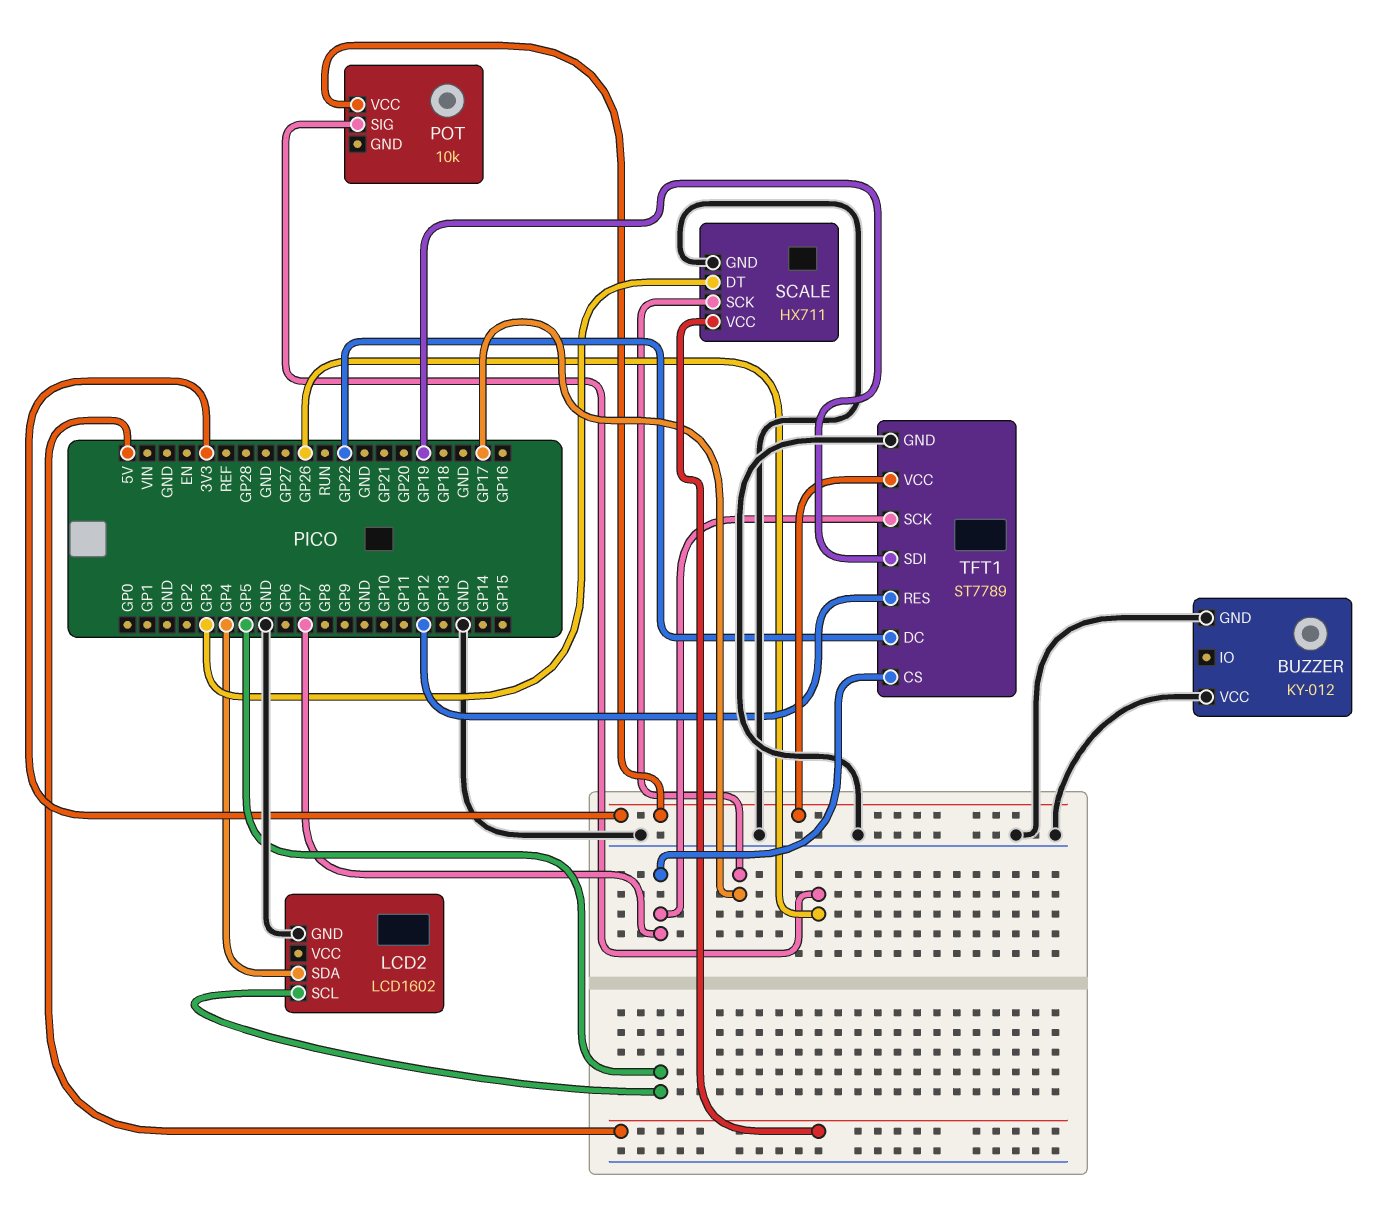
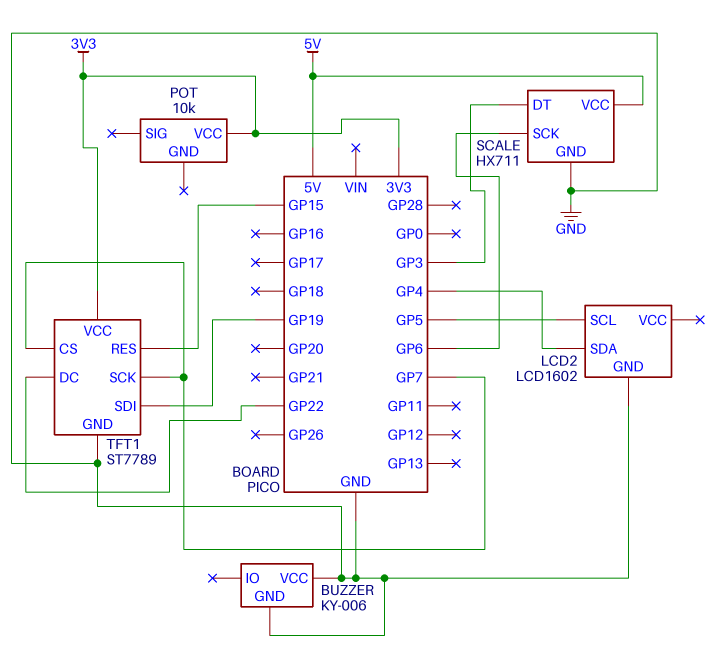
BUZZER: KY-012 -> KY-006
POT pin SIG: GP26 -> none
SCALE pin SCK: GP17 -> GP6
TFT1 pin RES: GP12 -> GP15

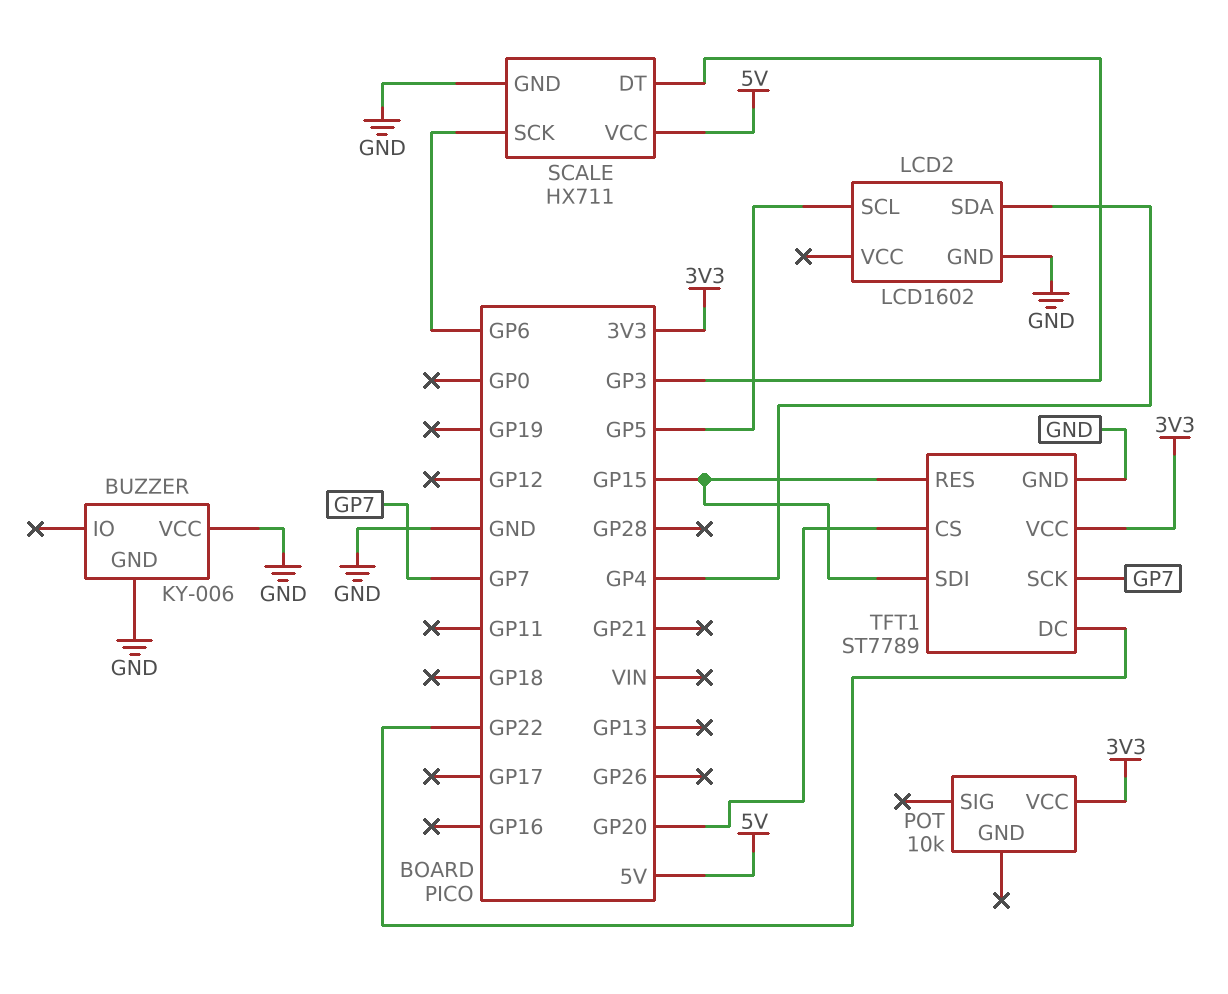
TFT1 pin CS: GP7 -> GP20
TFT1 pin SDI: GP19 -> GP15

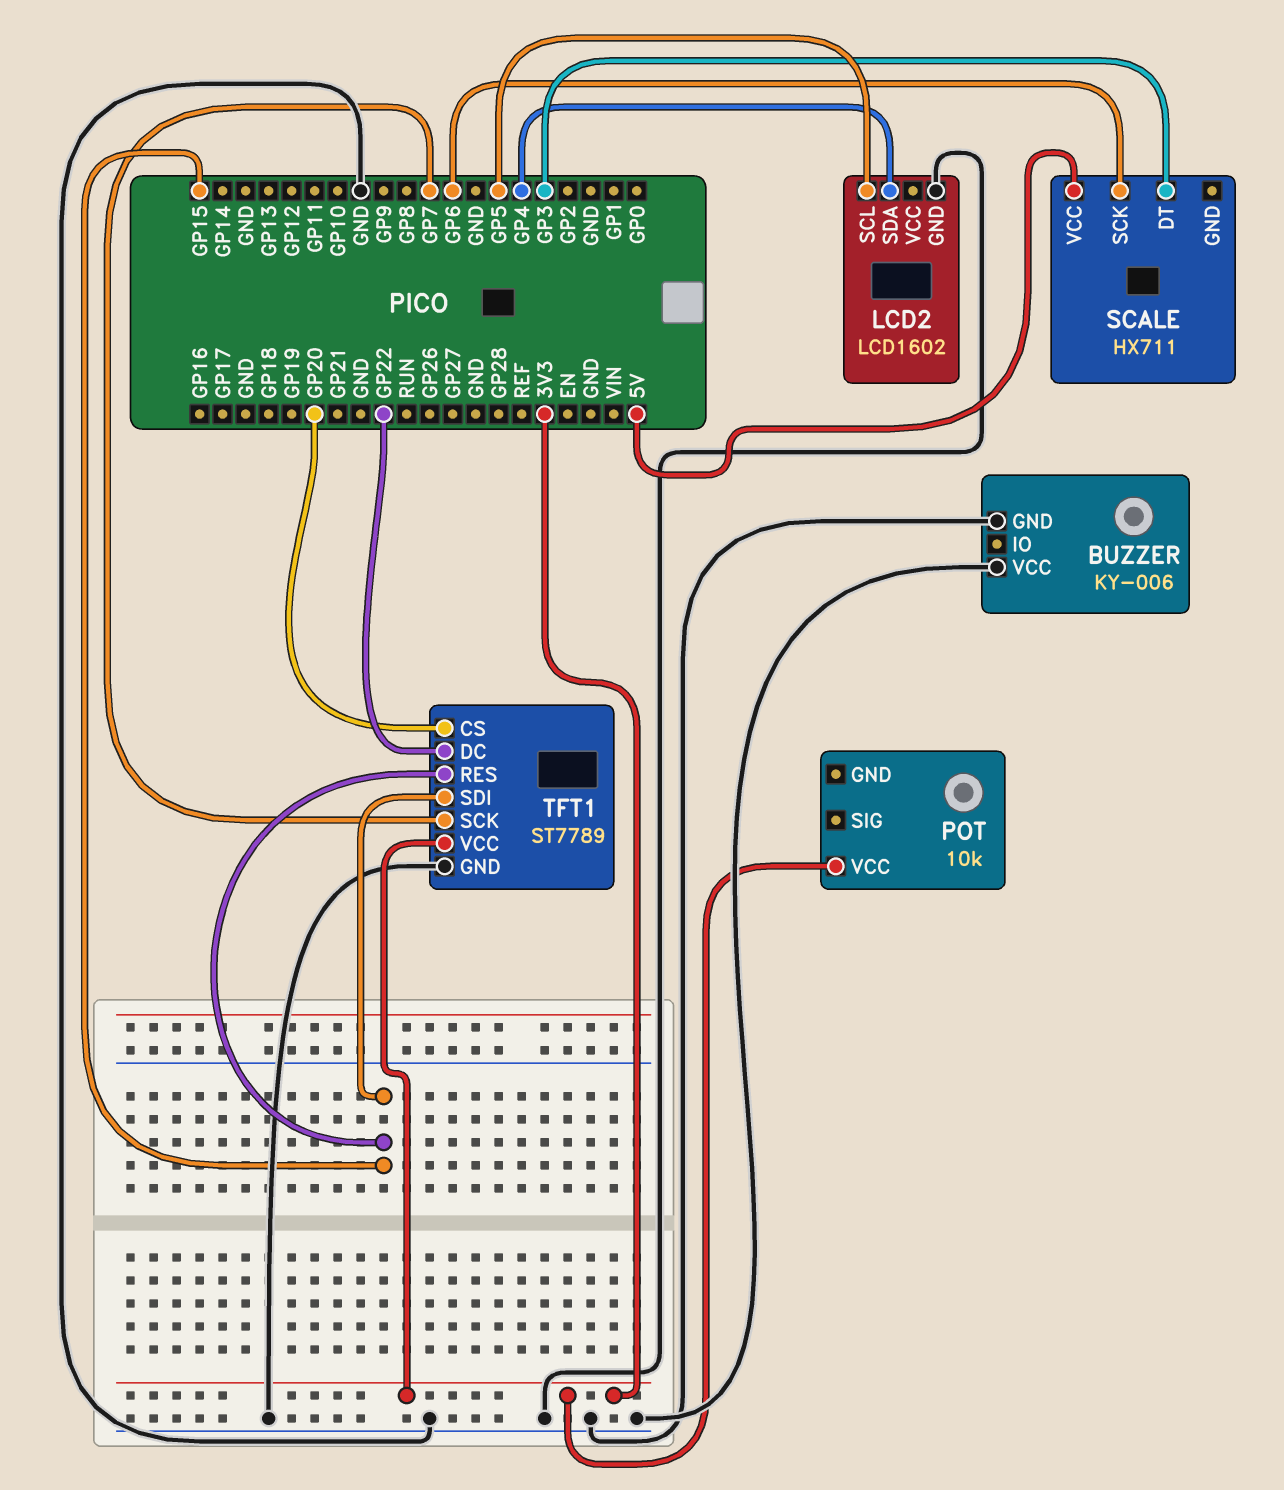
SCALE pin GND: GND -> none

